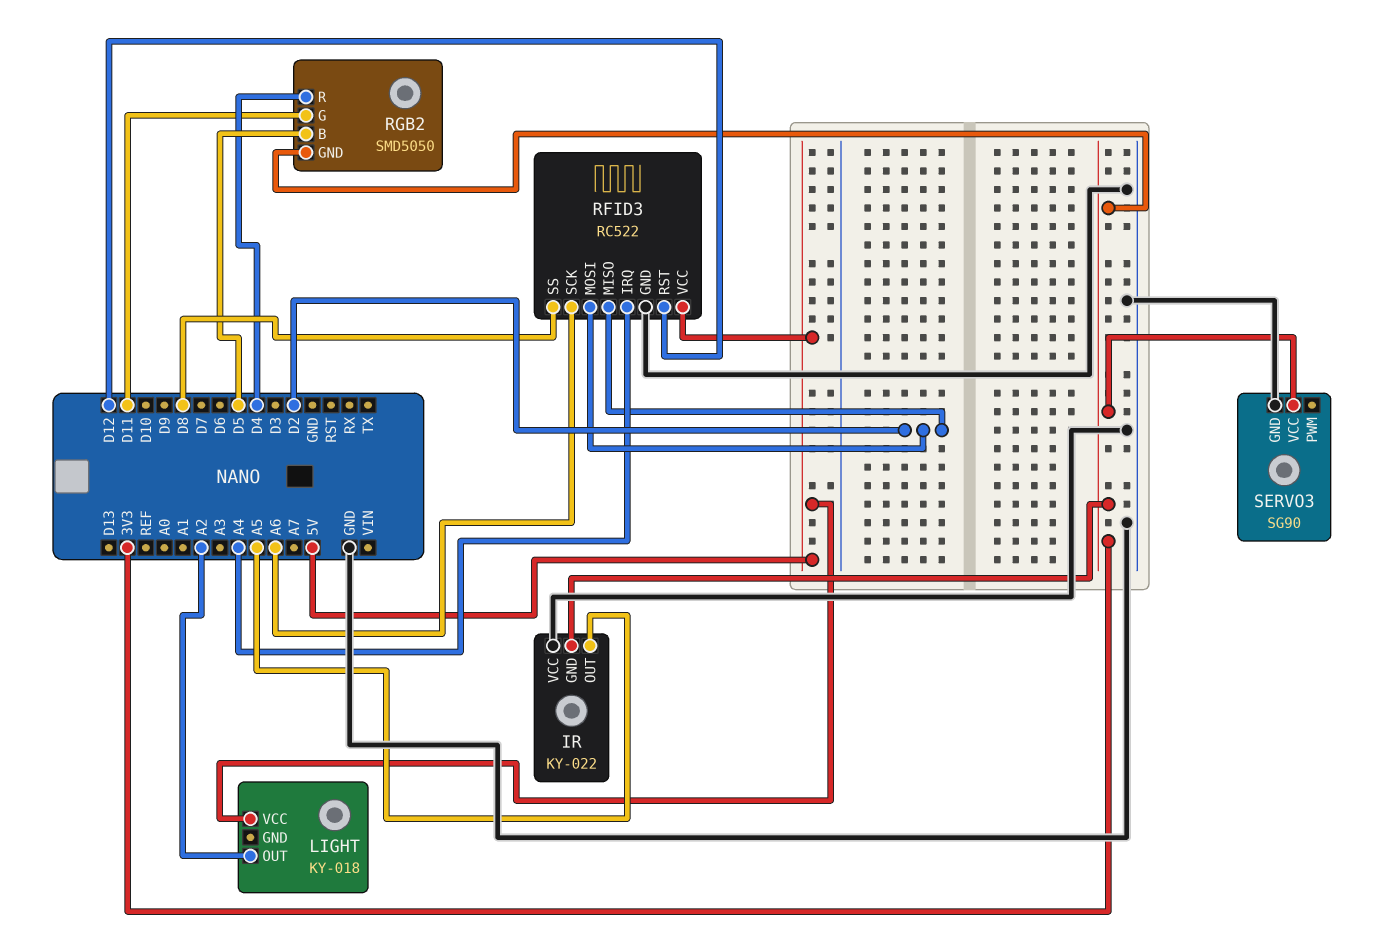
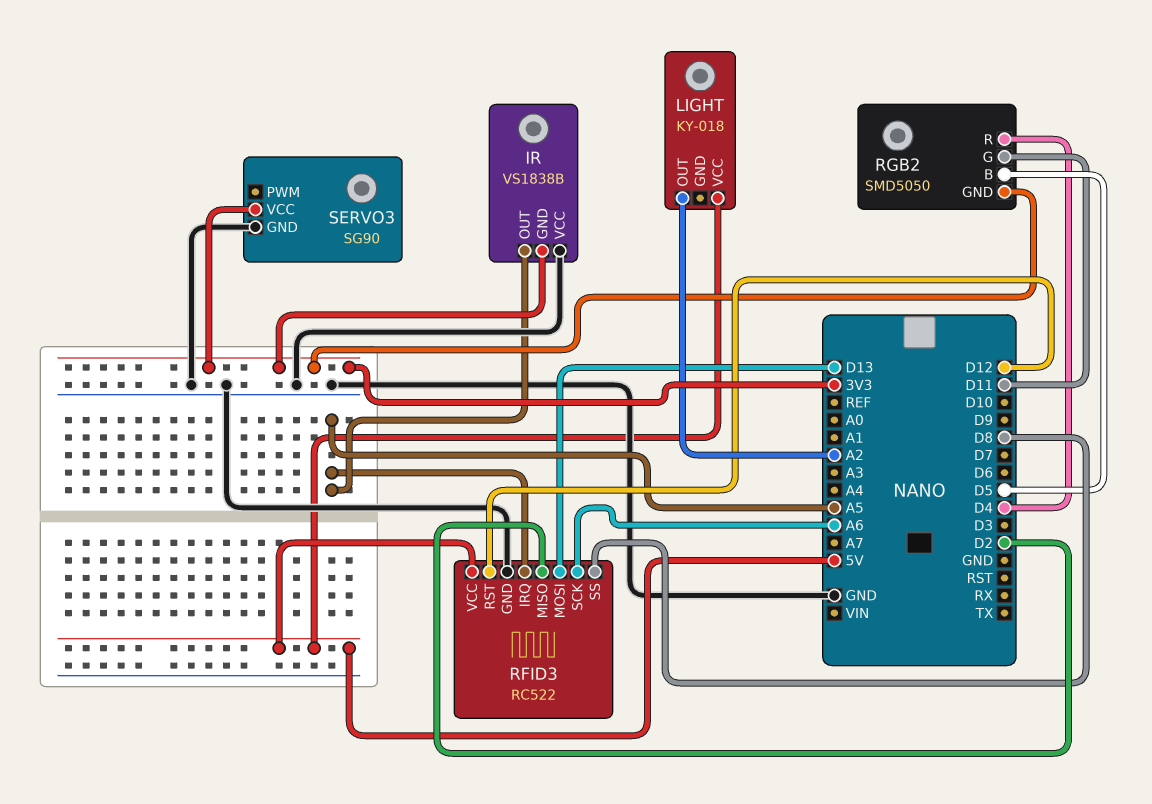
IR: KY-022 -> VS1838B
RFID3 pin IRQ: A4 -> A5
RFID3 pin MOSI: D2 -> D13

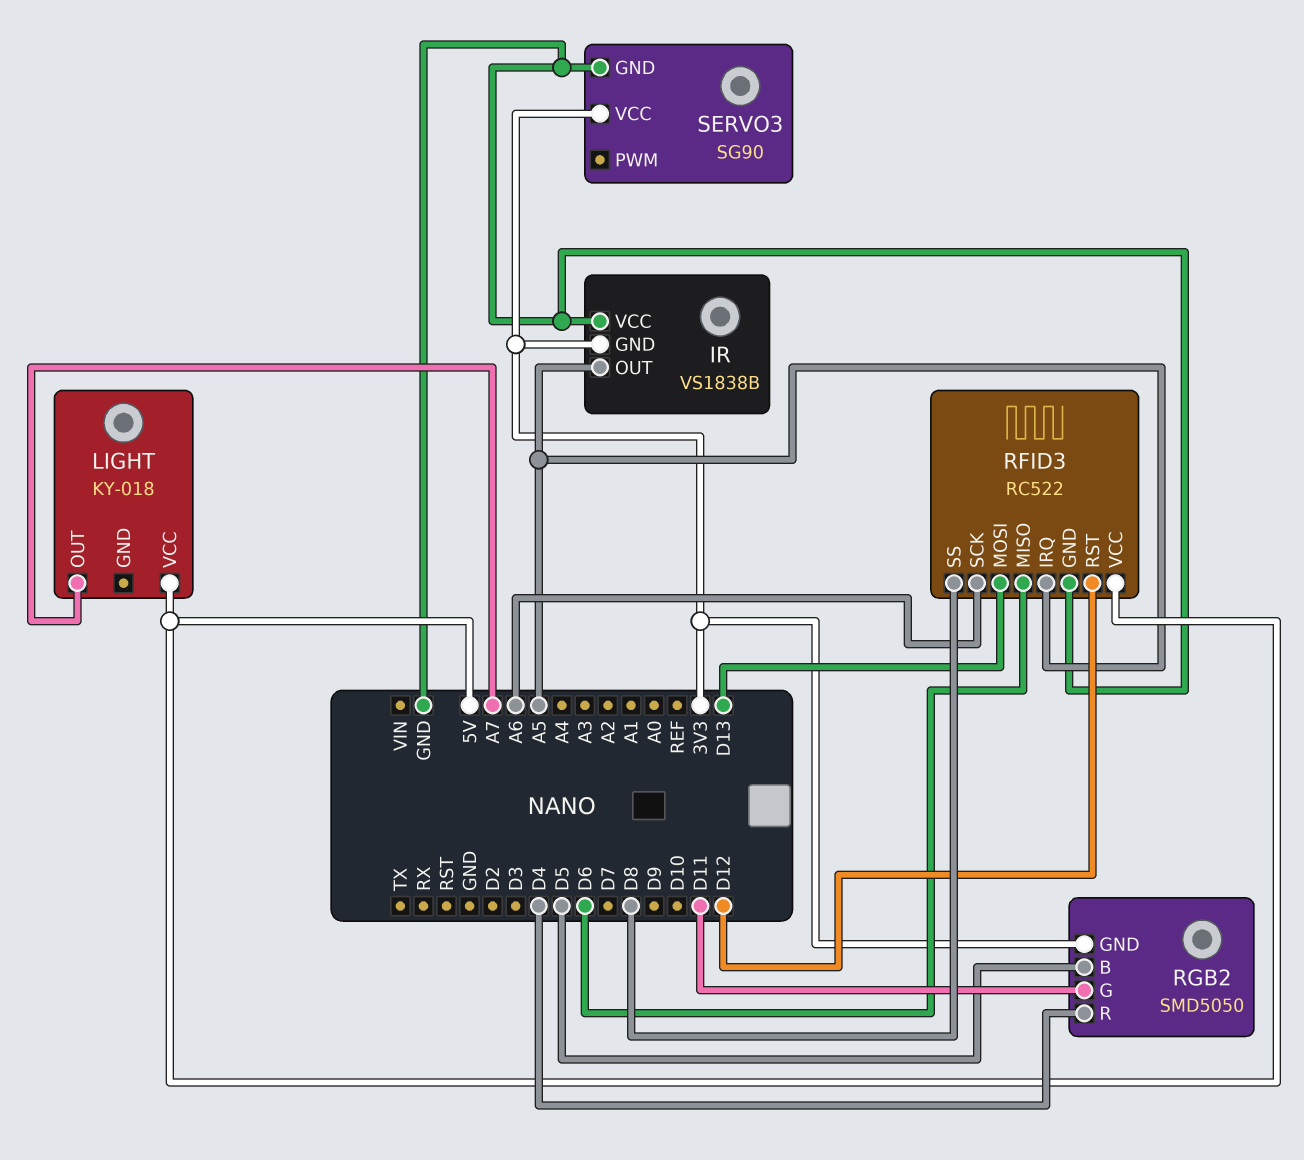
LIGHT pin OUT: A2 -> A7
RFID3 pin MISO: D2 -> D6

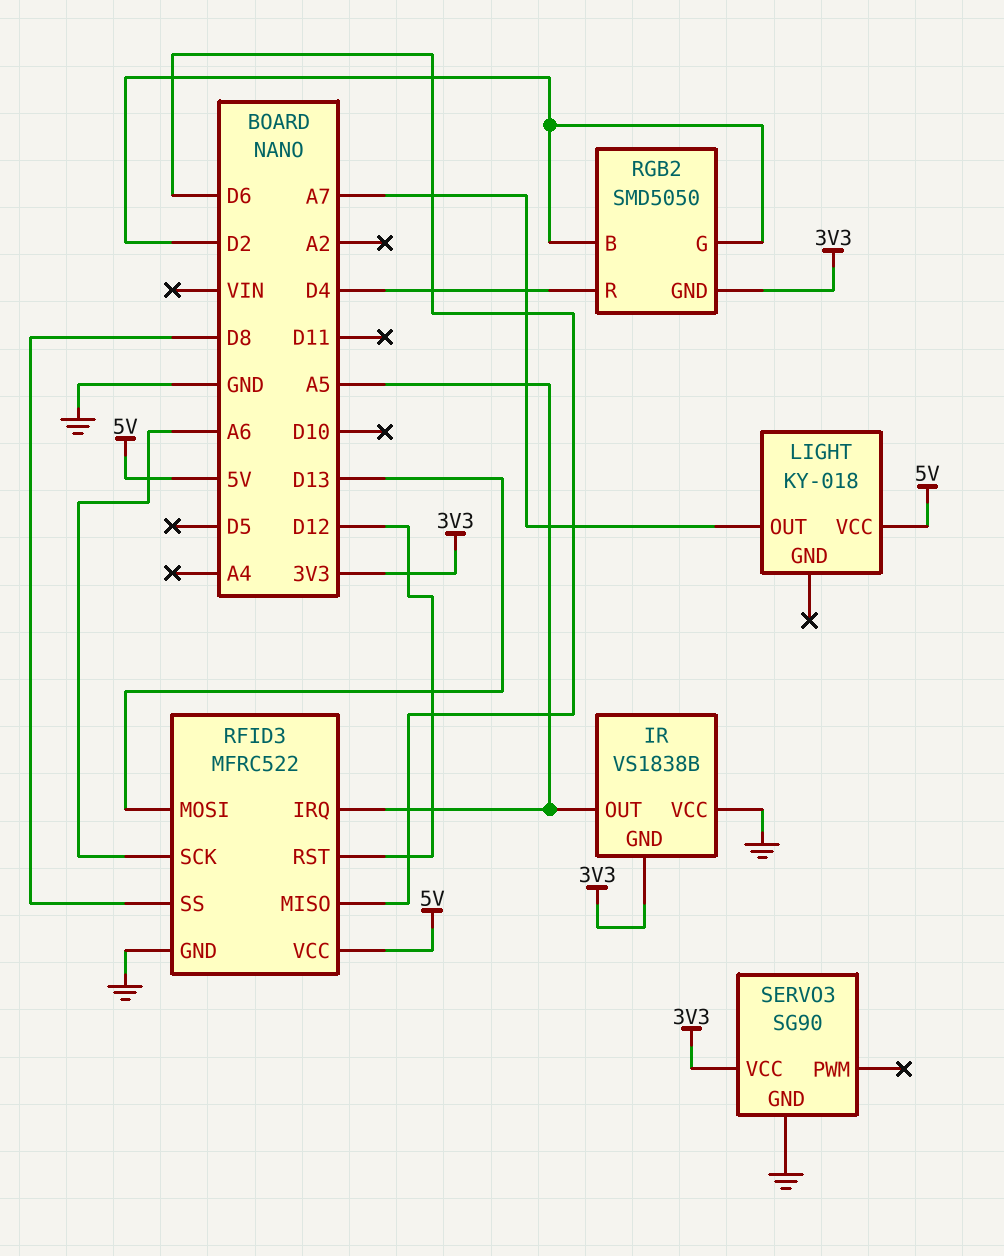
RFID3: RC522 -> MFRC522
RGB2 pin B: D5 -> D2
RGB2 pin G: D11 -> D2

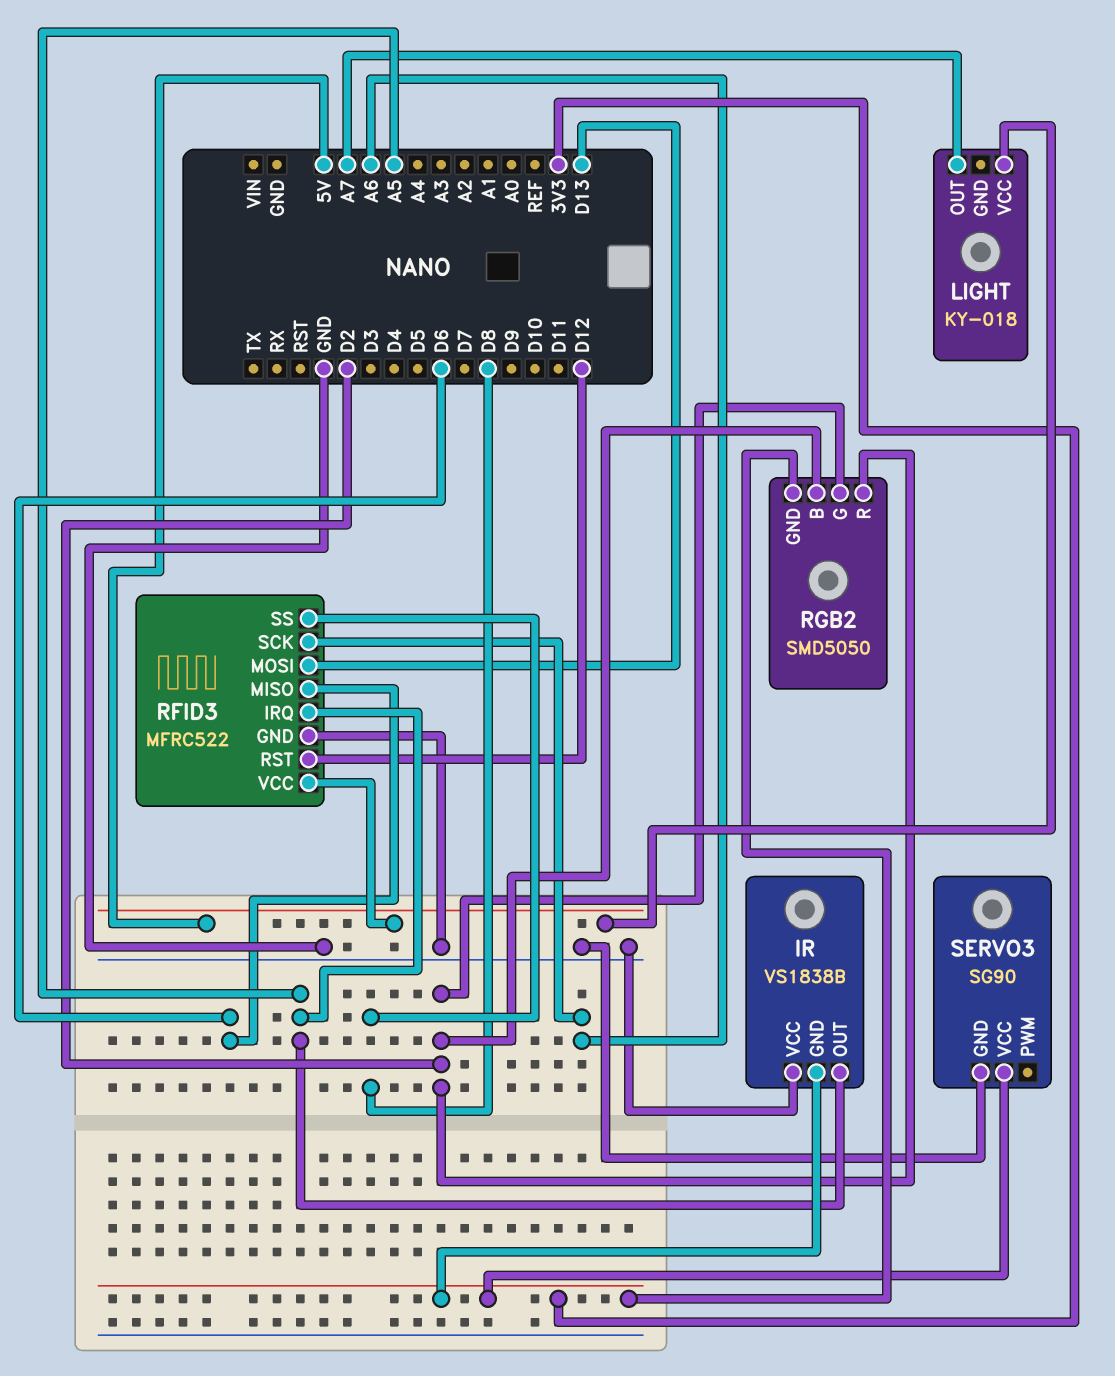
RGB2 pin R: D4 -> D2

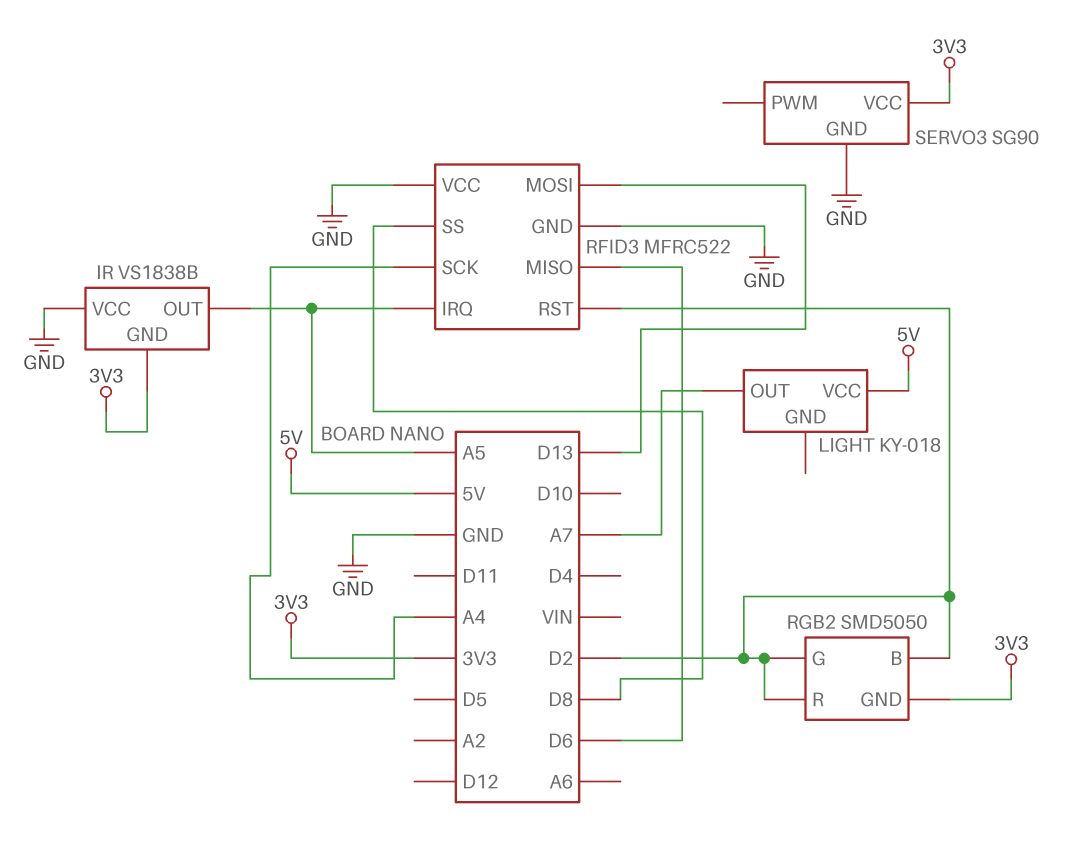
RFID3 pin RST: D12 -> D2
RFID3 pin SCK: A6 -> A4
RFID3 pin VCC: 5V -> GND

